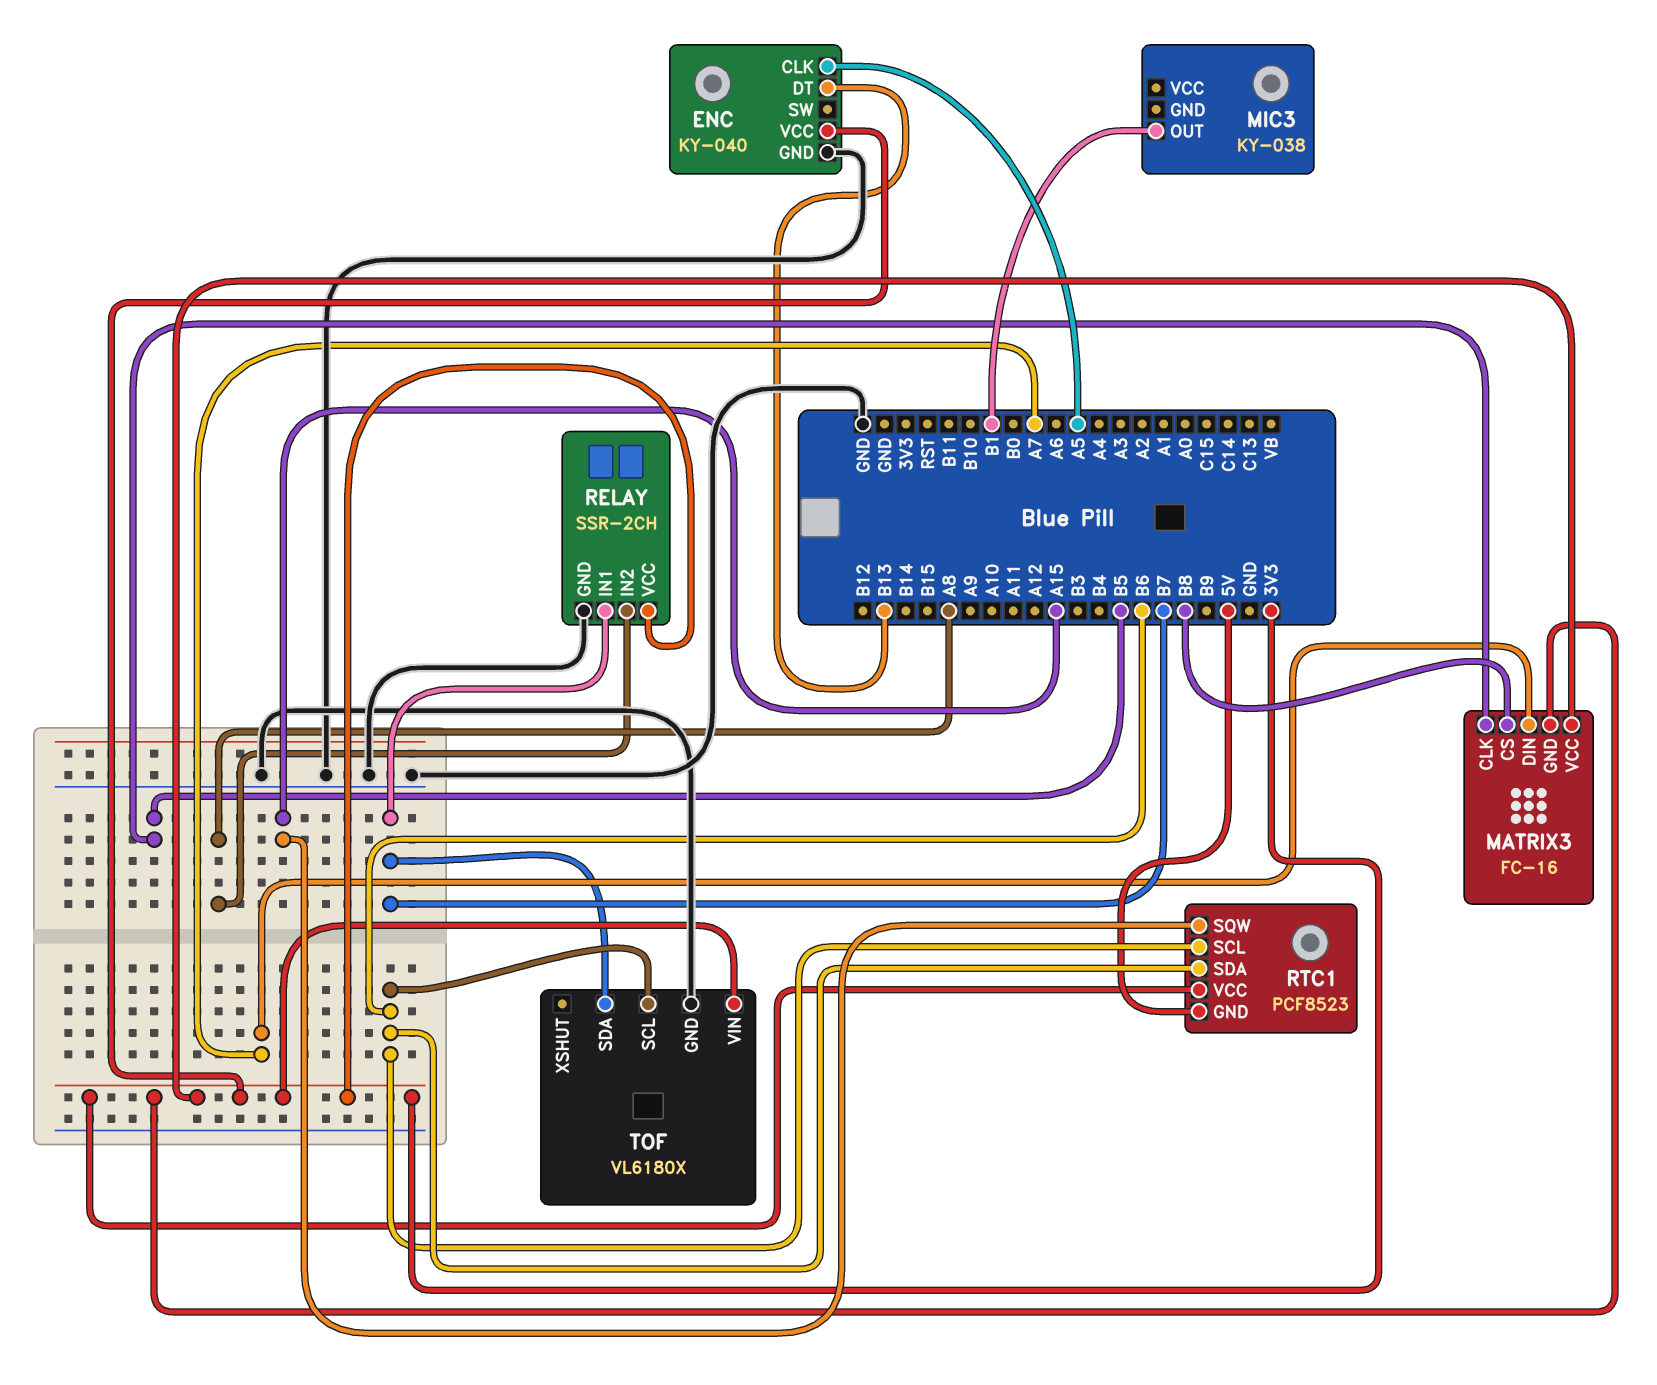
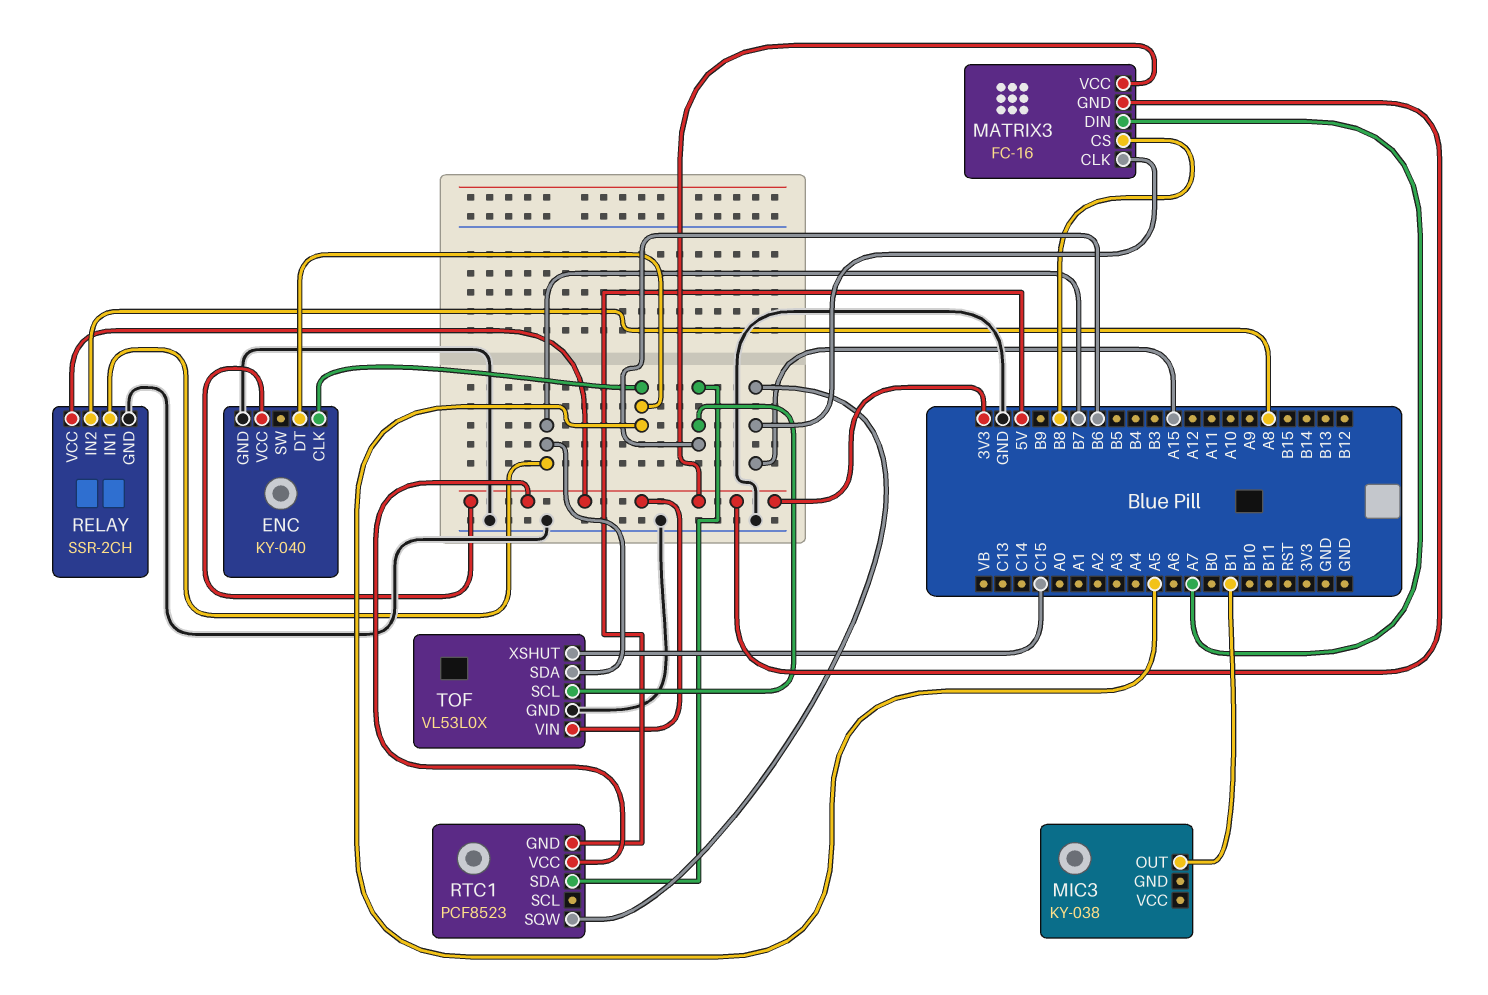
ENC pin DT: B13 -> A5
MATRIX3 pin CLK: B5 -> A15
RTC1 pin SCL: B6 -> none
TOF: VL6180X -> VL53L0X
TOF pin XSHUT: none -> C15

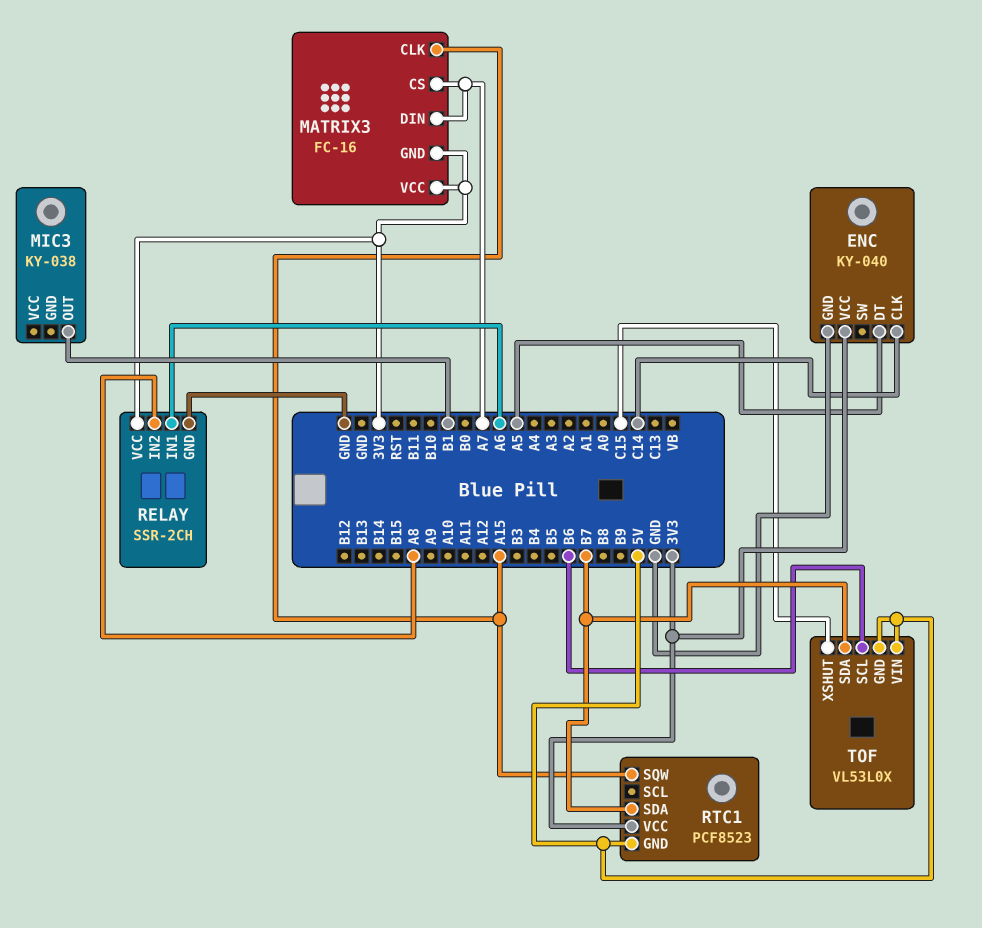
ENC pin CLK: A5 -> C14
MATRIX3 pin CS: B8 -> A7
RELAY pin IN1: B7 -> A6
RTC1 pin SDA: B6 -> B7
TOF pin GND: GND -> 5V
TOF pin VIN: 3V3 -> 5V

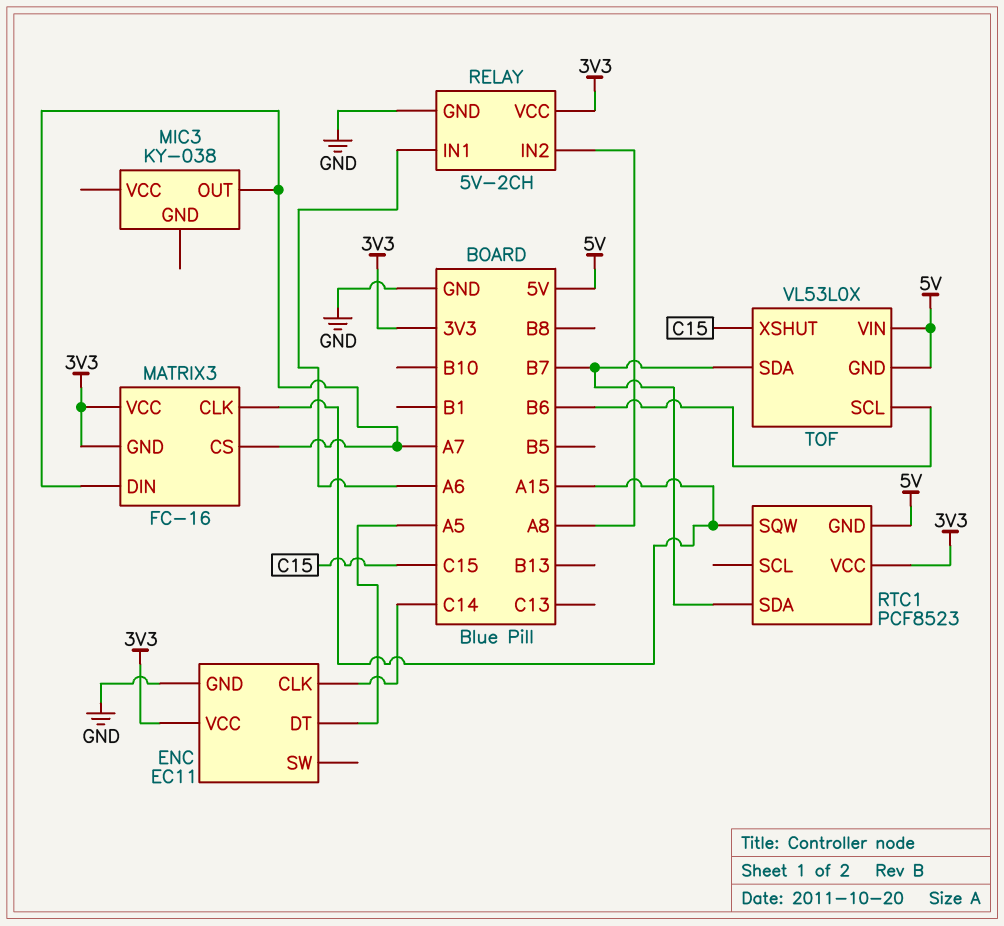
ENC: KY-040 -> EC11
MIC3 pin OUT: B1 -> A7
RELAY: SSR-2CH -> 5V-2CH

